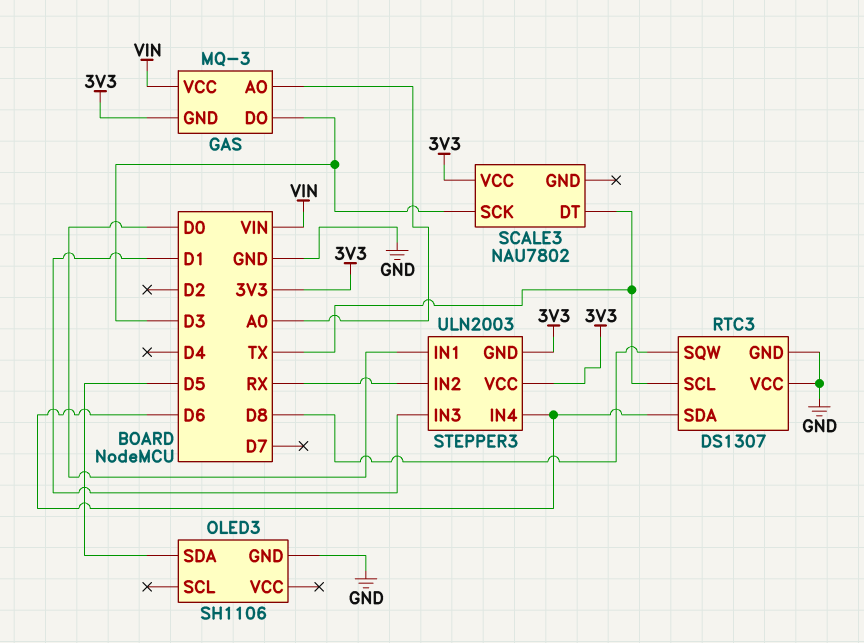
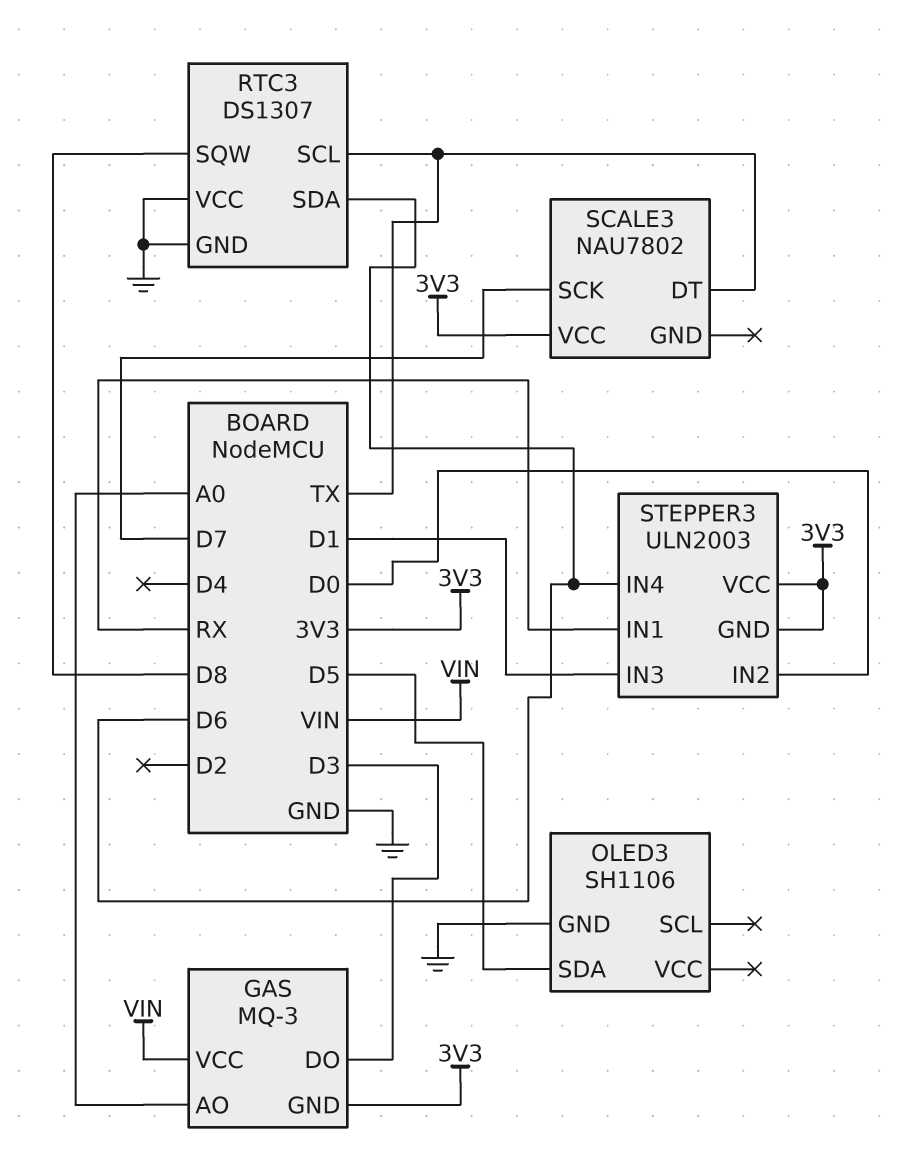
SCALE3 pin SCK: D3 -> D7
STEPPER3 pin IN1: D0 -> RX
STEPPER3 pin IN2: RX -> D0

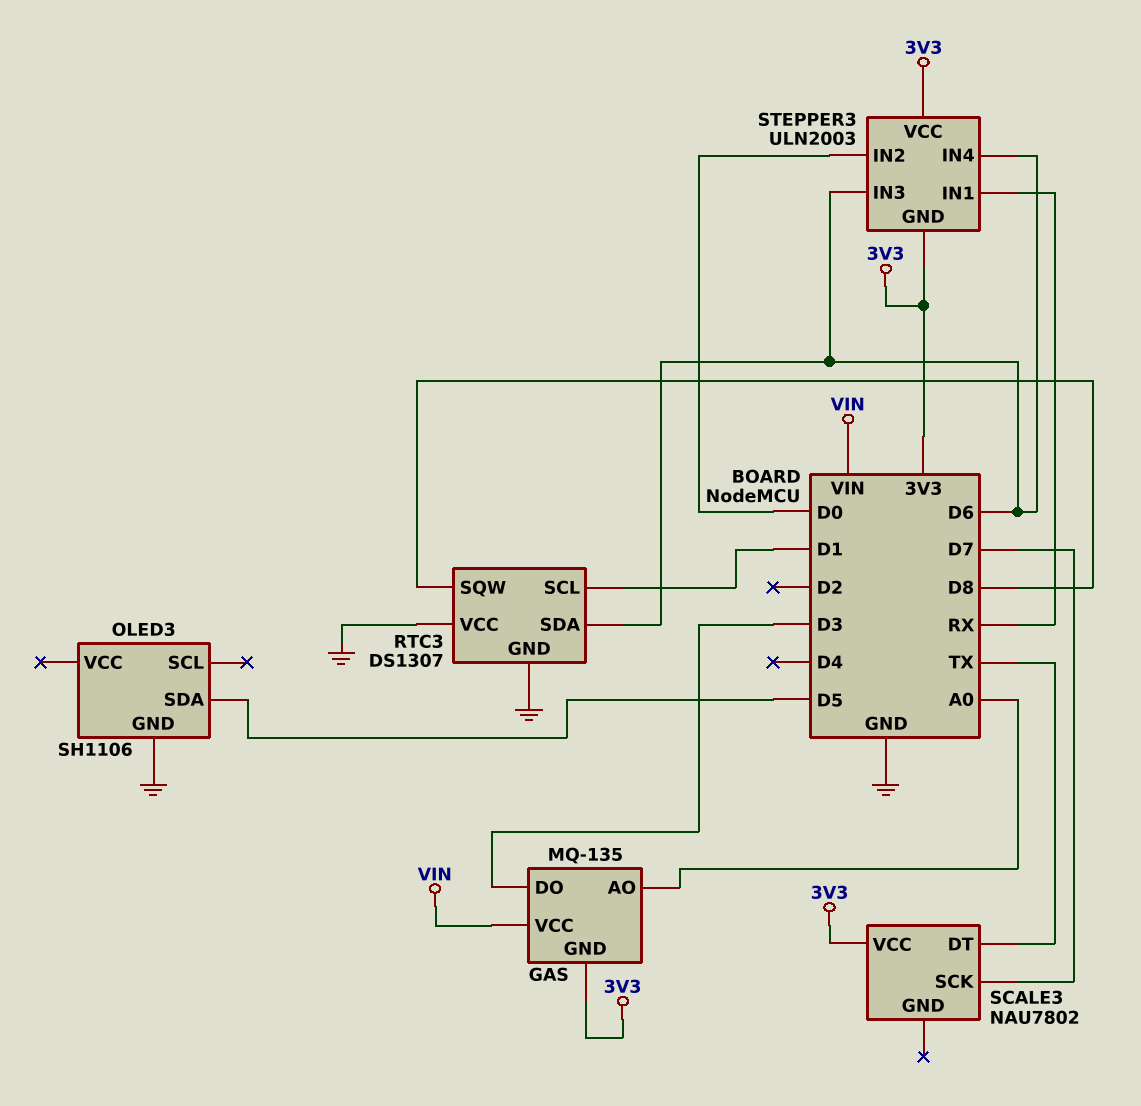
GAS: MQ-3 -> MQ-135
RTC3 pin SCL: TX -> D1
STEPPER3 pin IN3: D1 -> D6

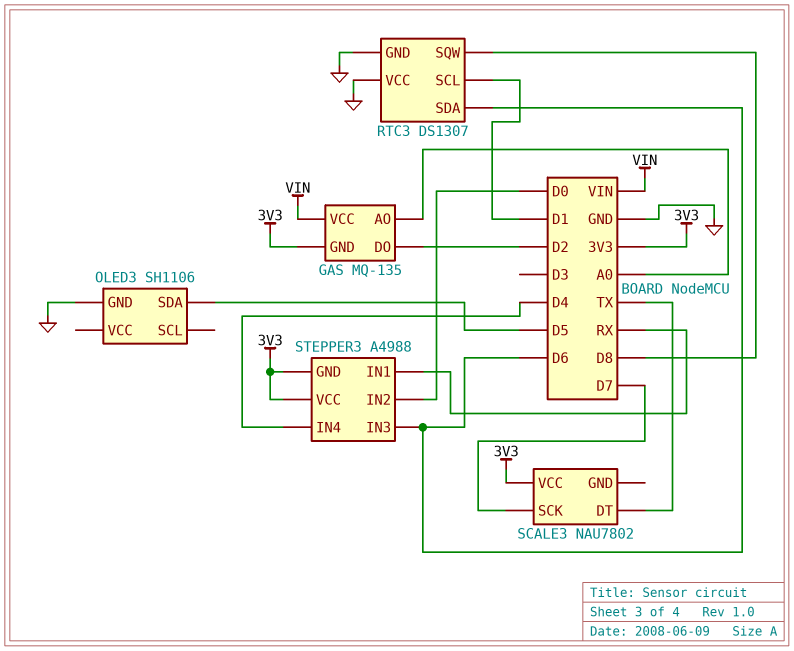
GAS pin DO: D3 -> D2
STEPPER3: ULN2003 -> A4988
STEPPER3 pin IN4: D6 -> D4

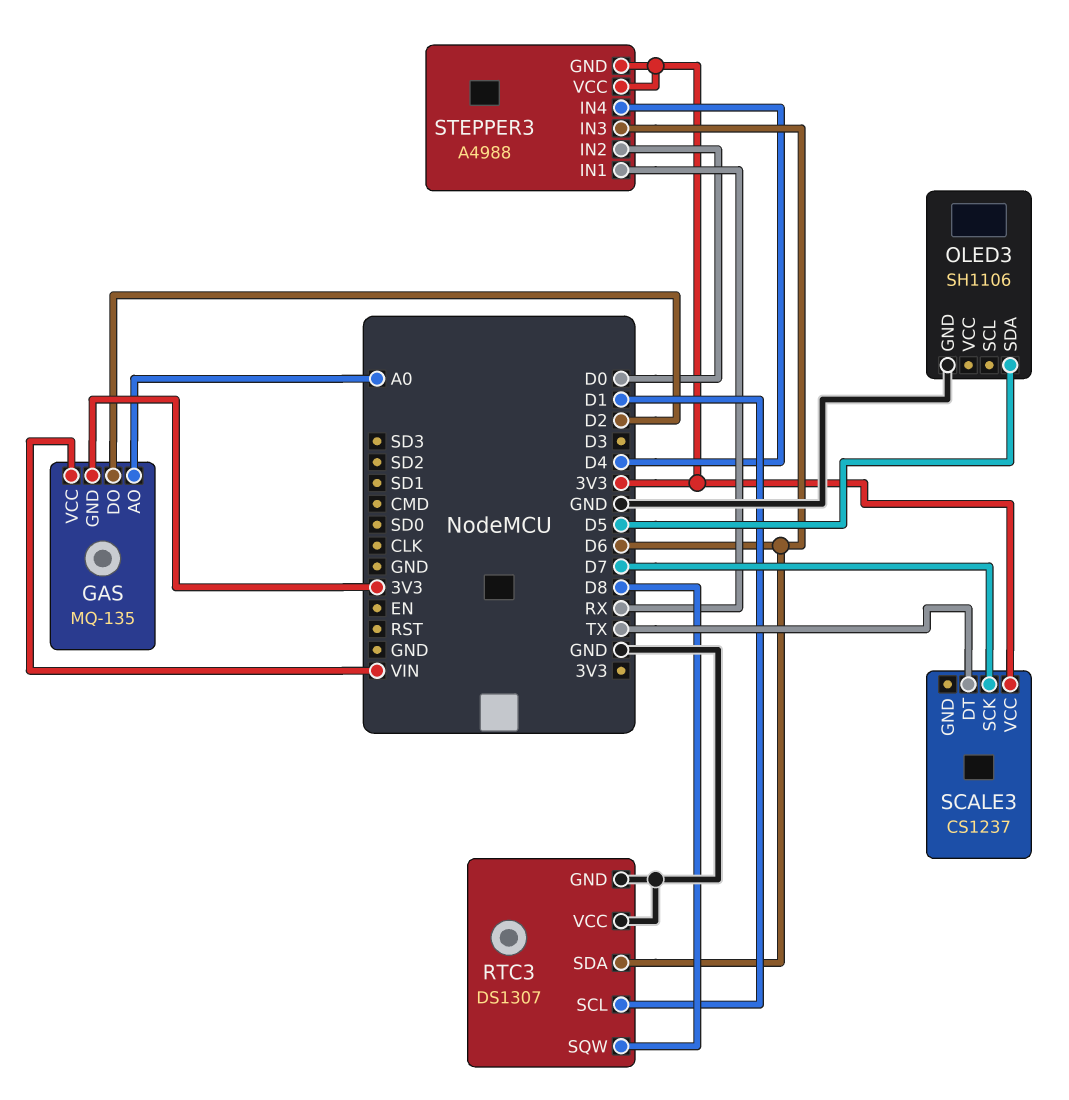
SCALE3: NAU7802 -> CS1237

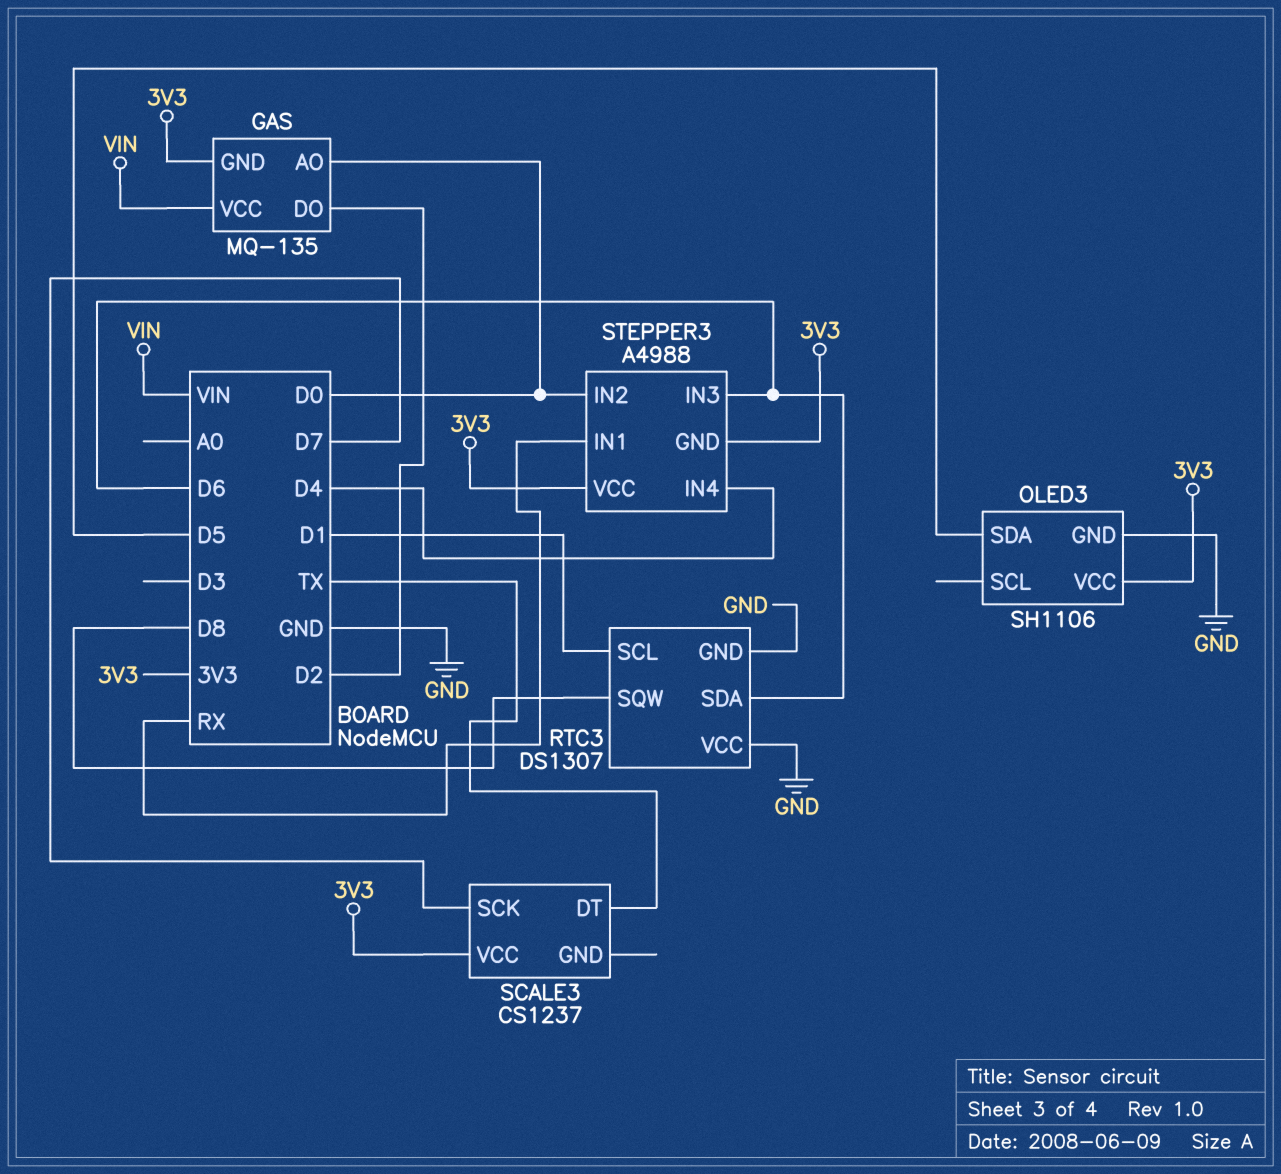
GAS pin AO: A0 -> D0
OLED3 pin VCC: none -> 3V3

